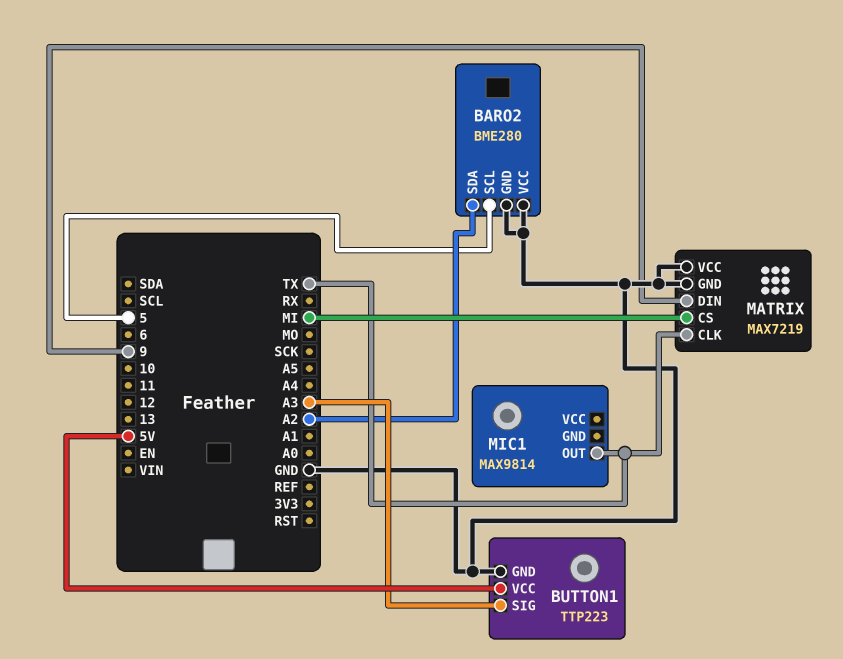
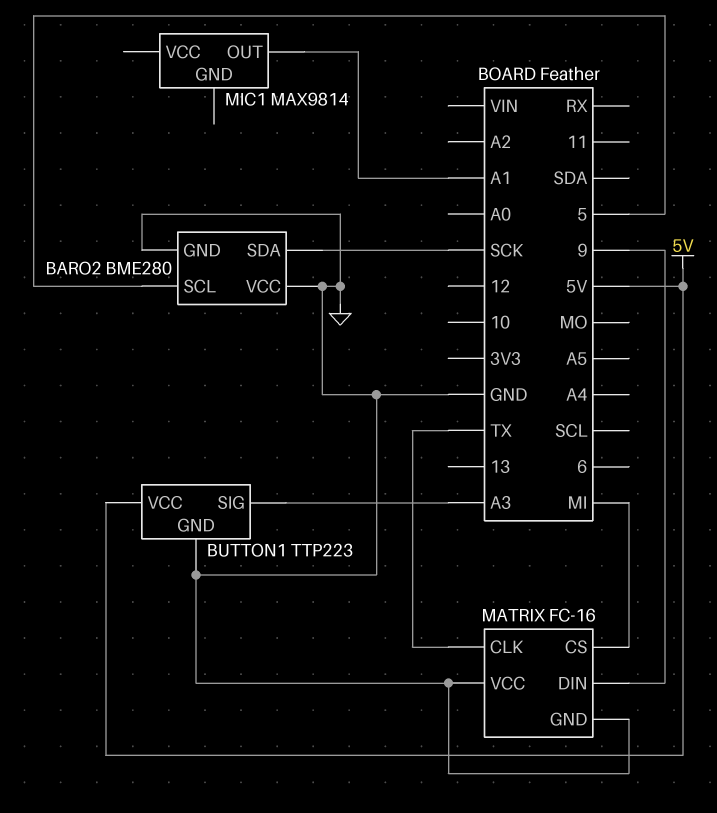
BARO2 pin SDA: A2 -> SCK
MATRIX: MAX7219 -> FC-16
MIC1 pin OUT: TX -> A1

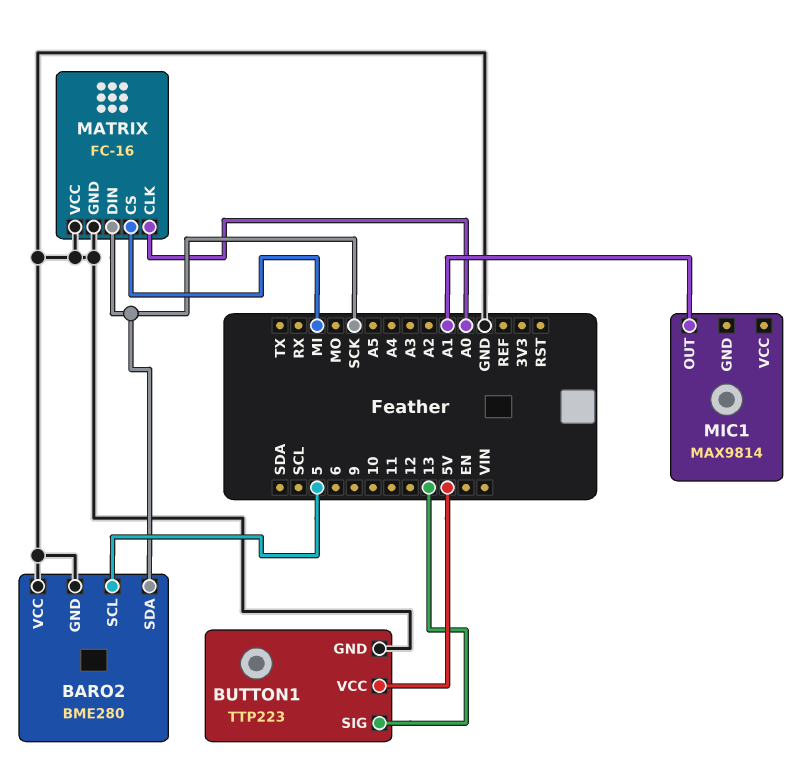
BUTTON1 pin SIG: A3 -> 13
MATRIX pin CLK: TX -> A0
MATRIX pin DIN: 9 -> SCK

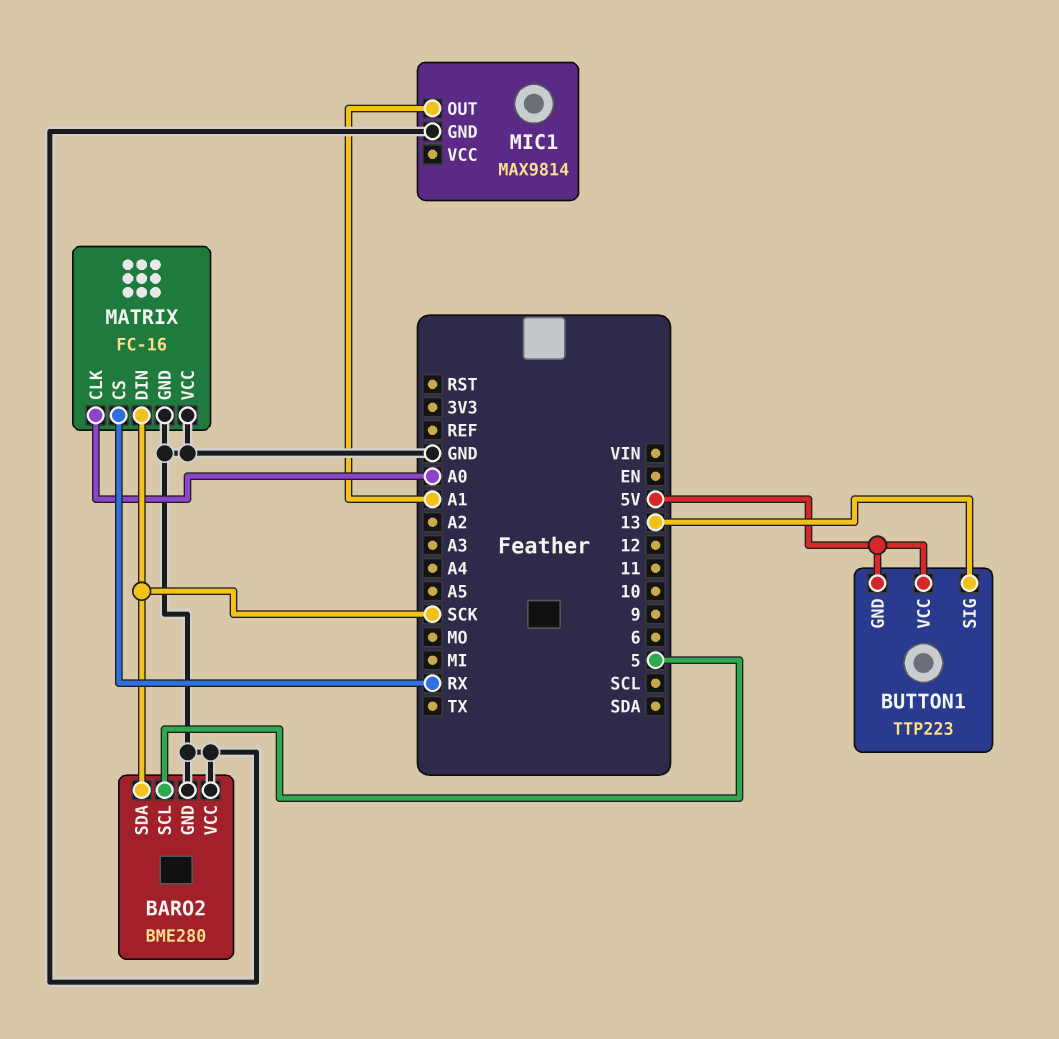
BUTTON1 pin GND: GND -> 5V
MATRIX pin CS: MI -> RX
MIC1 pin GND: none -> GND

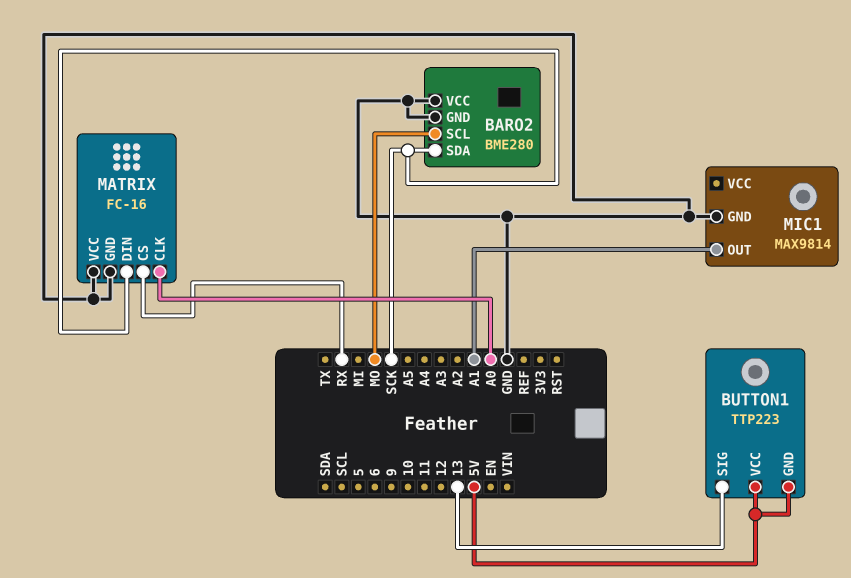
BARO2 pin SCL: 5 -> MO

